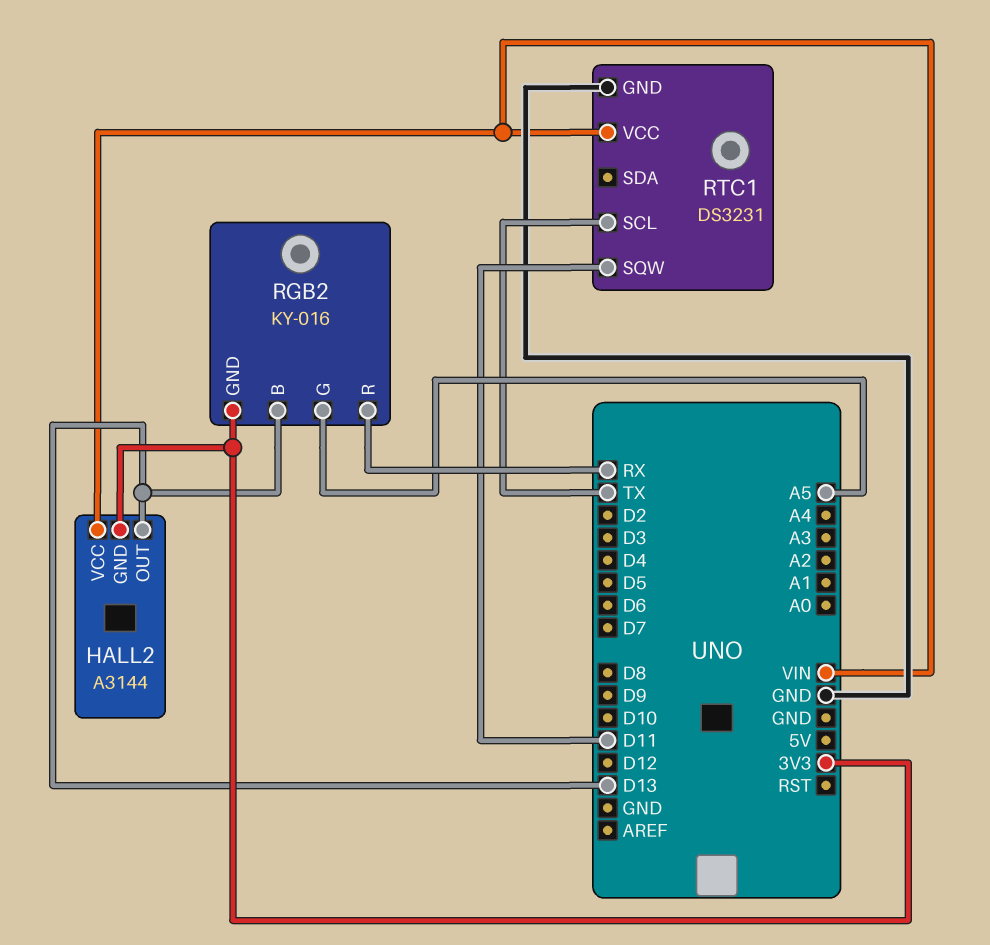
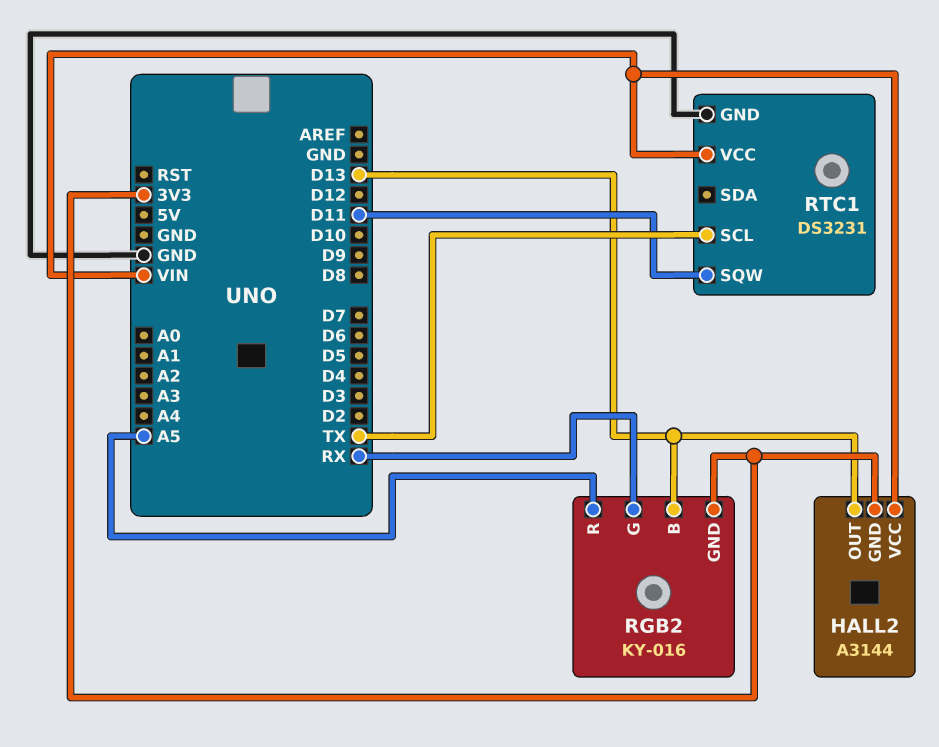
RGB2 pin G: A5 -> RX
RGB2 pin R: RX -> A5

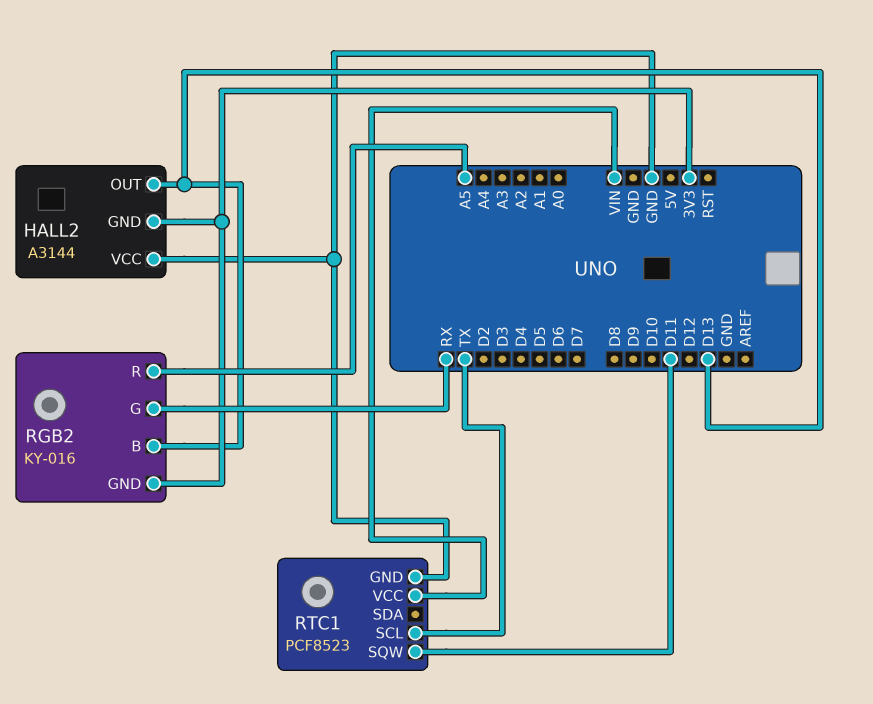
HALL2 pin VCC: VIN -> GND
RTC1: DS3231 -> PCF8523

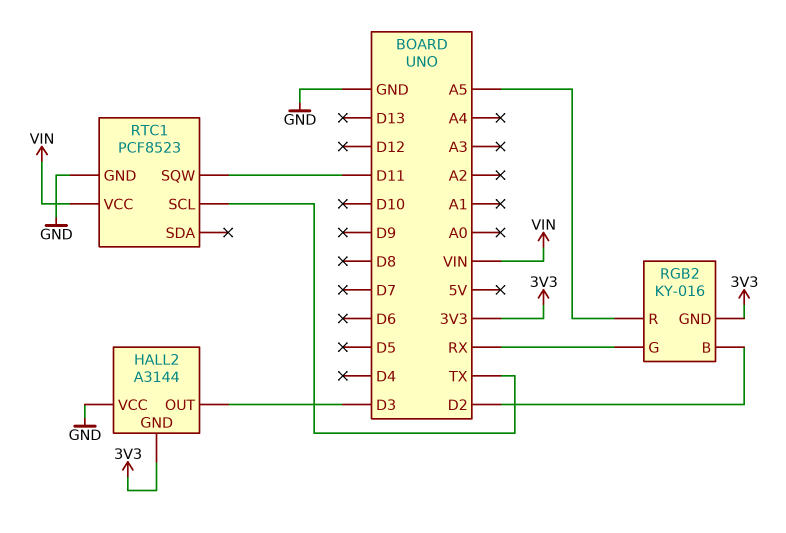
HALL2 pin OUT: D13 -> D3
RGB2 pin B: D13 -> D2

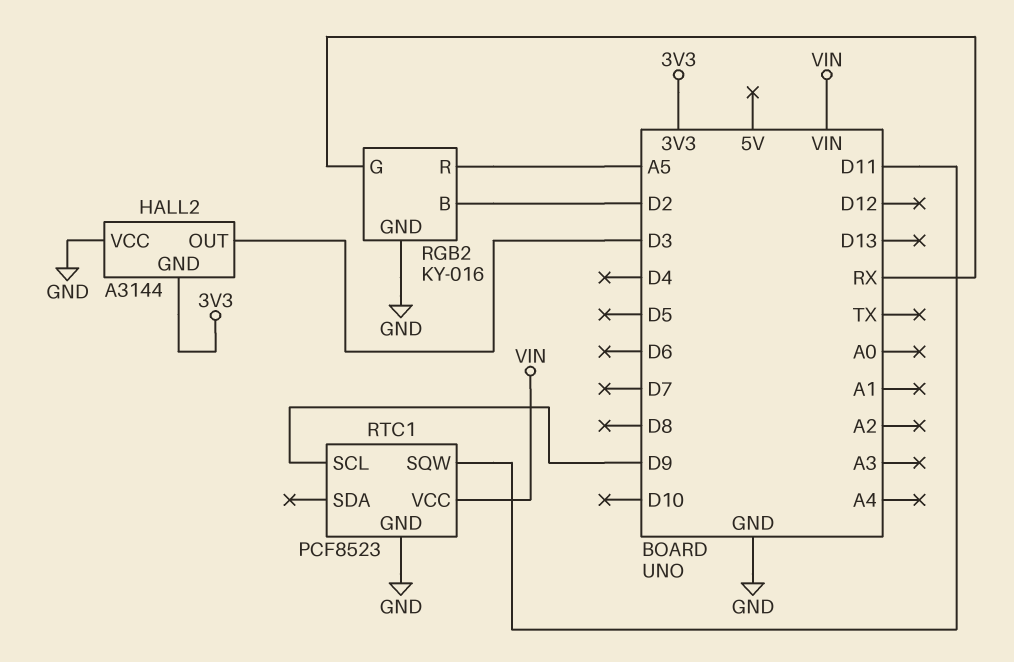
RGB2 pin GND: 3V3 -> GND
RTC1 pin SCL: TX -> D9

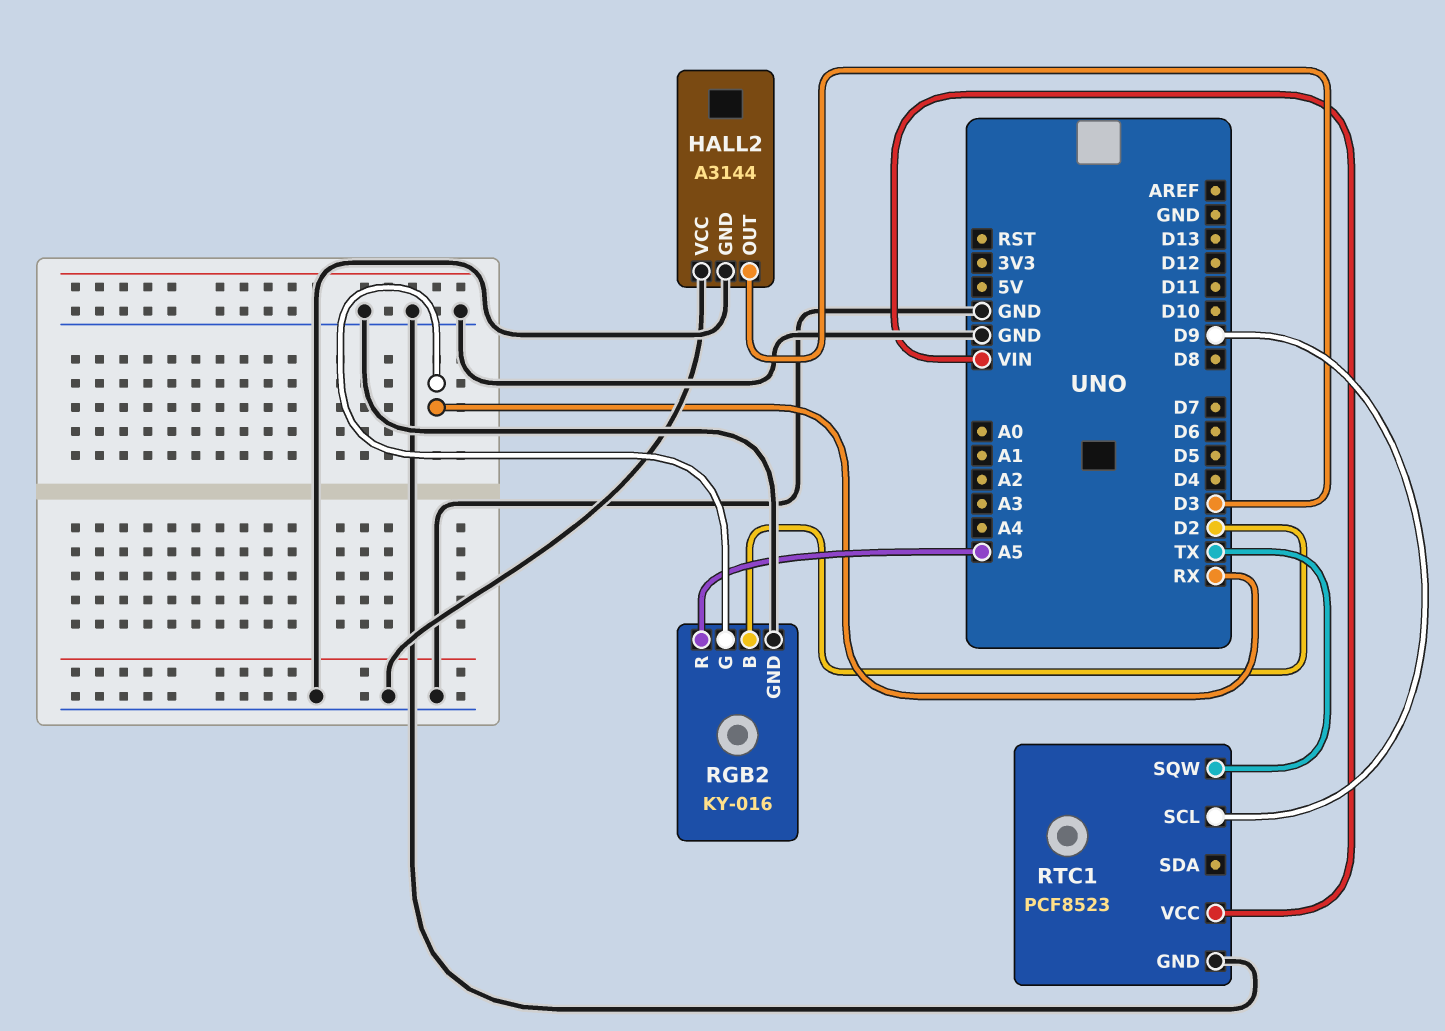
HALL2 pin GND: 3V3 -> GND
RTC1 pin SQW: D11 -> TX

